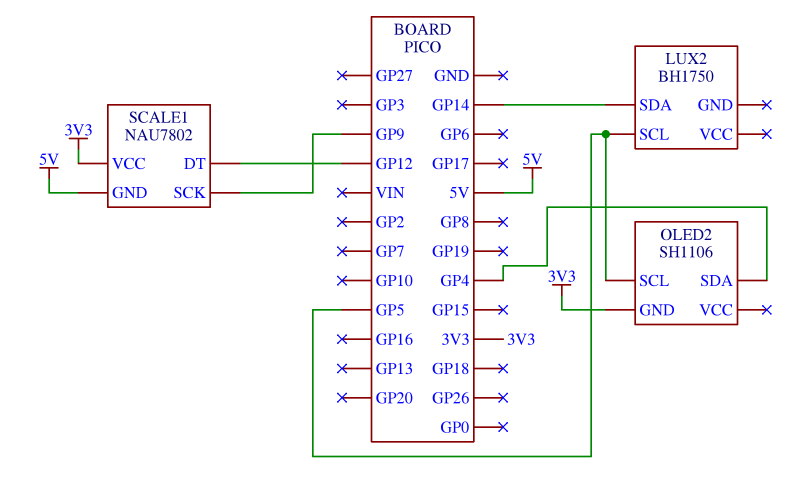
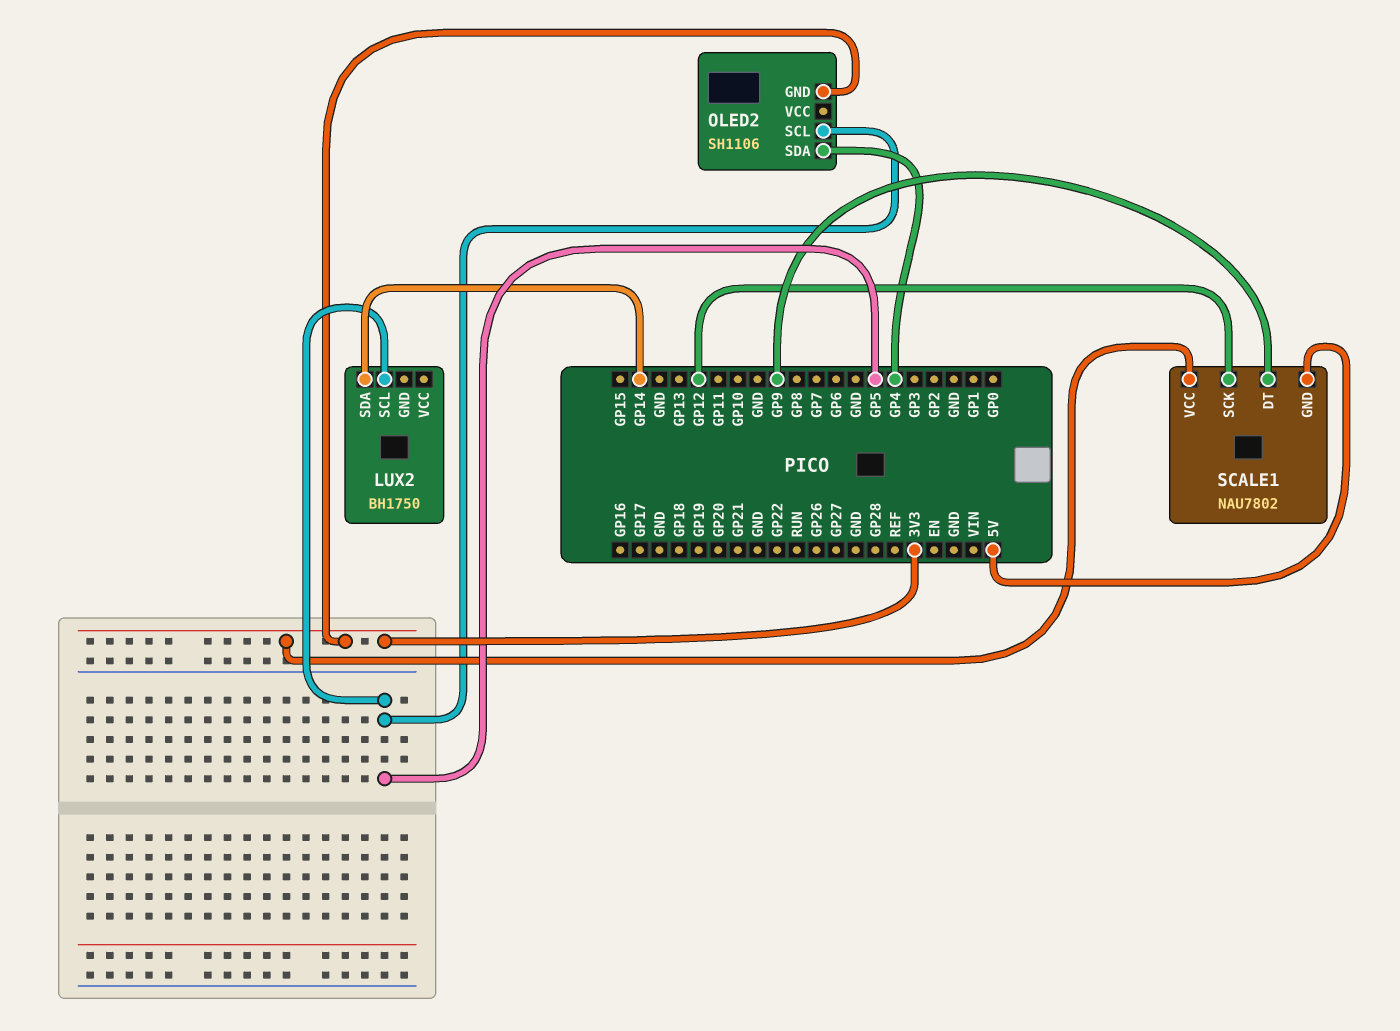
SCALE1 pin DT: GP12 -> GP9
SCALE1 pin SCK: GP9 -> GP12

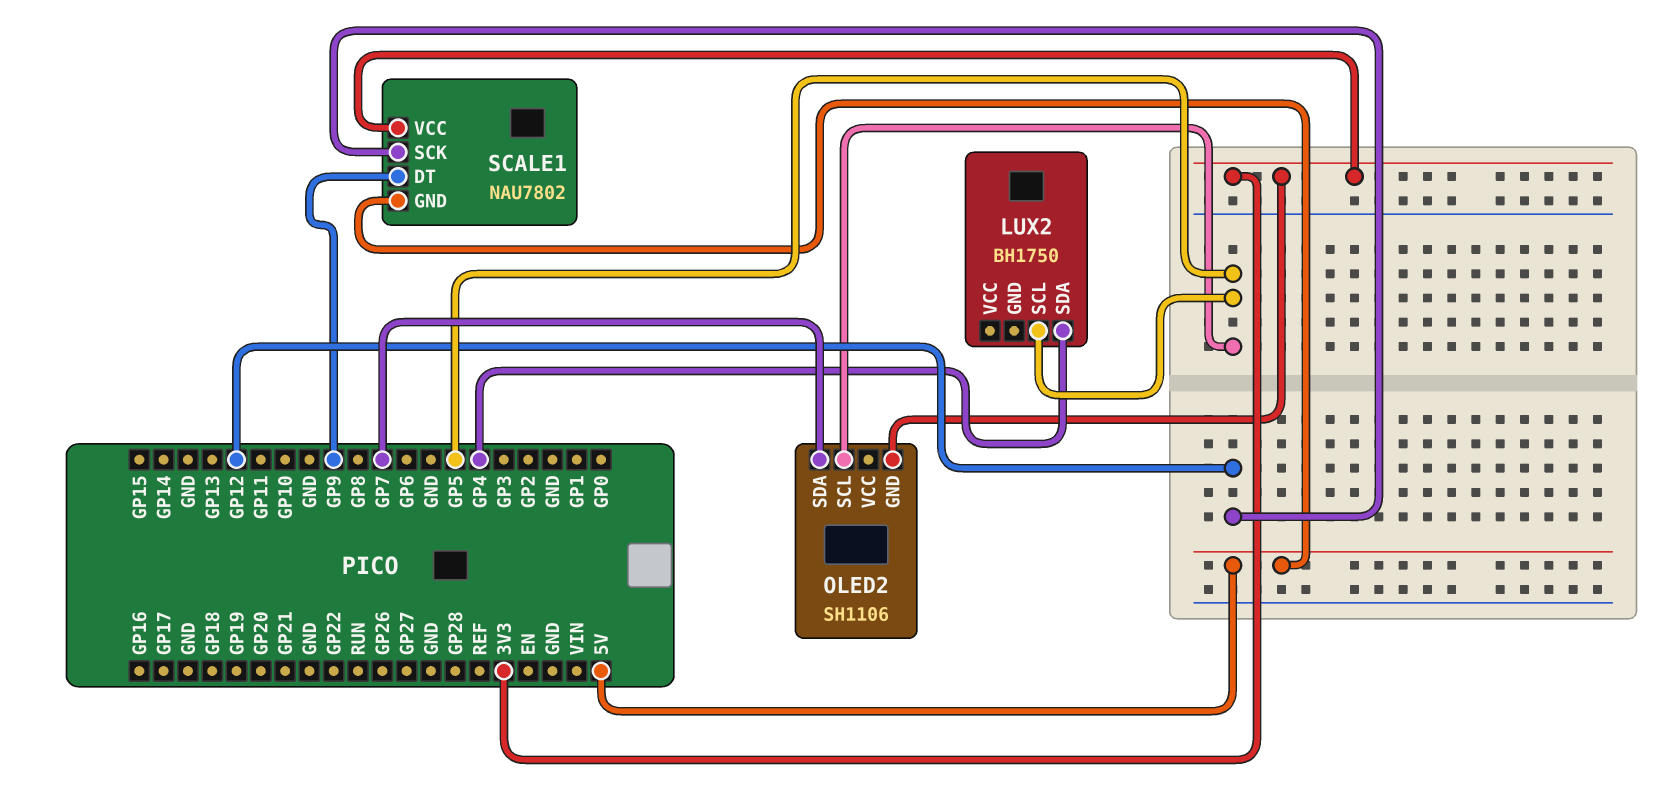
LUX2 pin SDA: GP14 -> GP4
OLED2 pin SDA: GP4 -> GP7

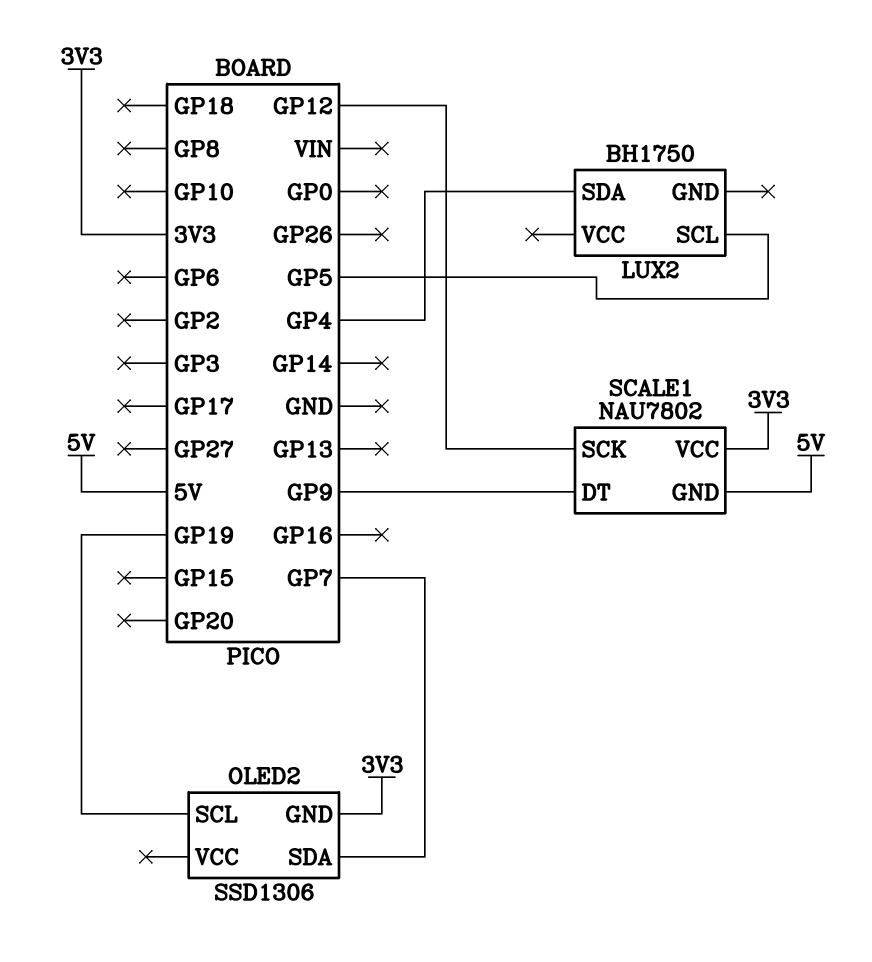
OLED2: SH1106 -> SSD1306
OLED2 pin SCL: GP5 -> GP19

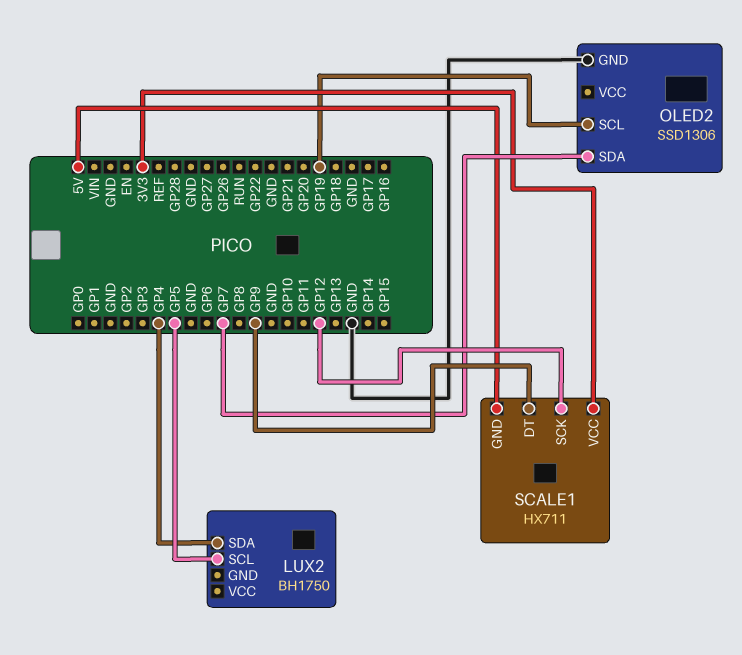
OLED2 pin GND: 3V3 -> GND
SCALE1: NAU7802 -> HX711

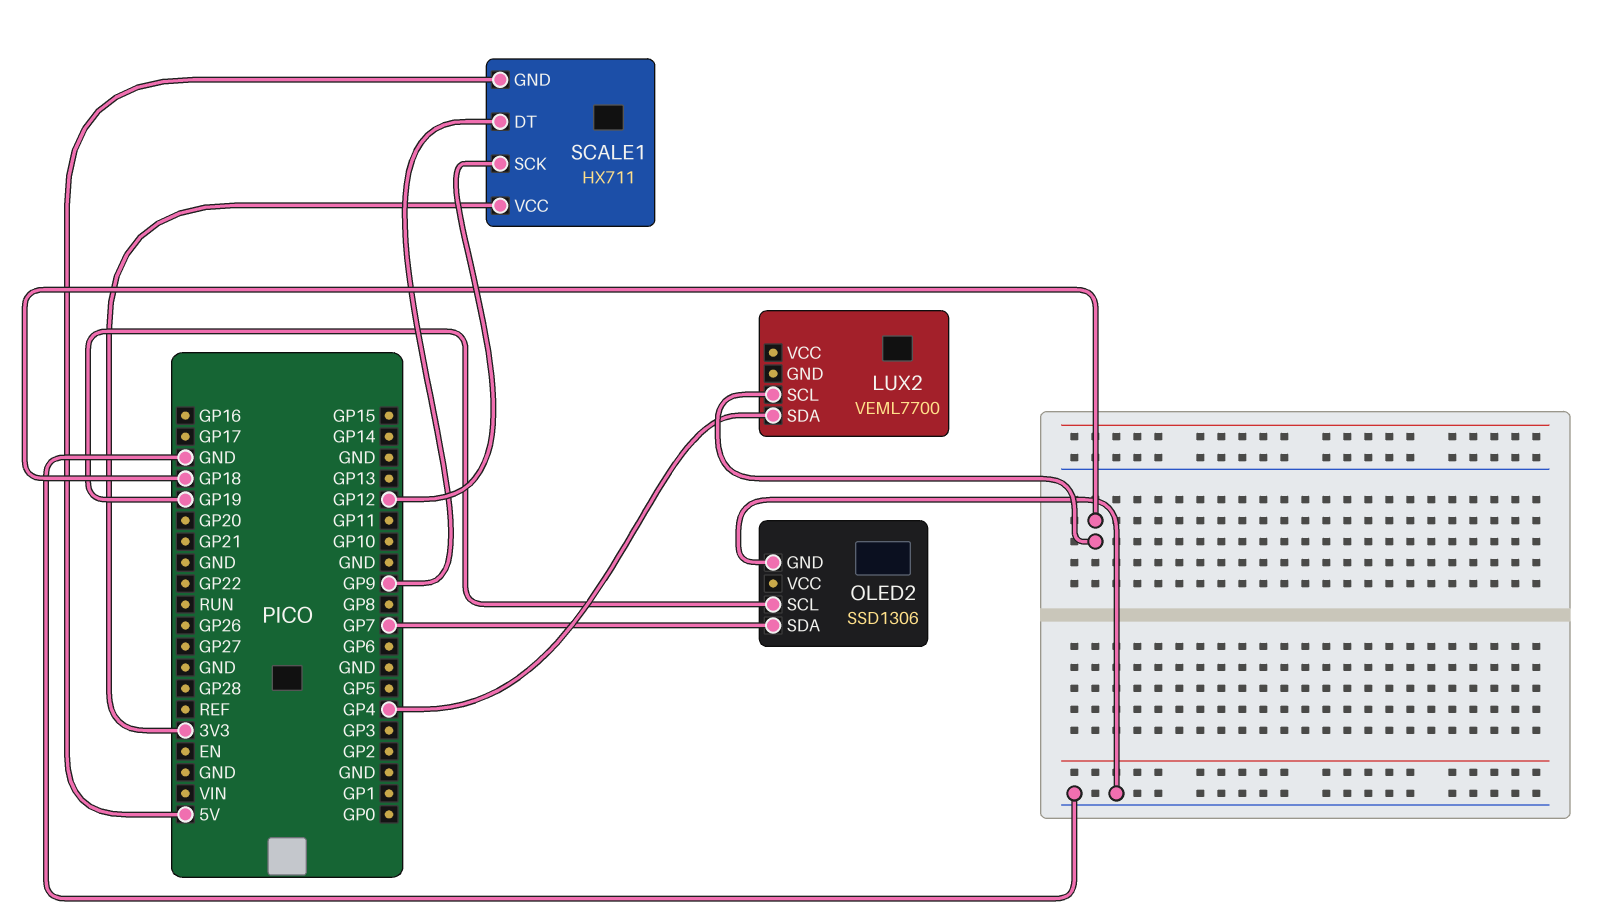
LUX2: BH1750 -> VEML7700
LUX2 pin SCL: GP5 -> GP18

